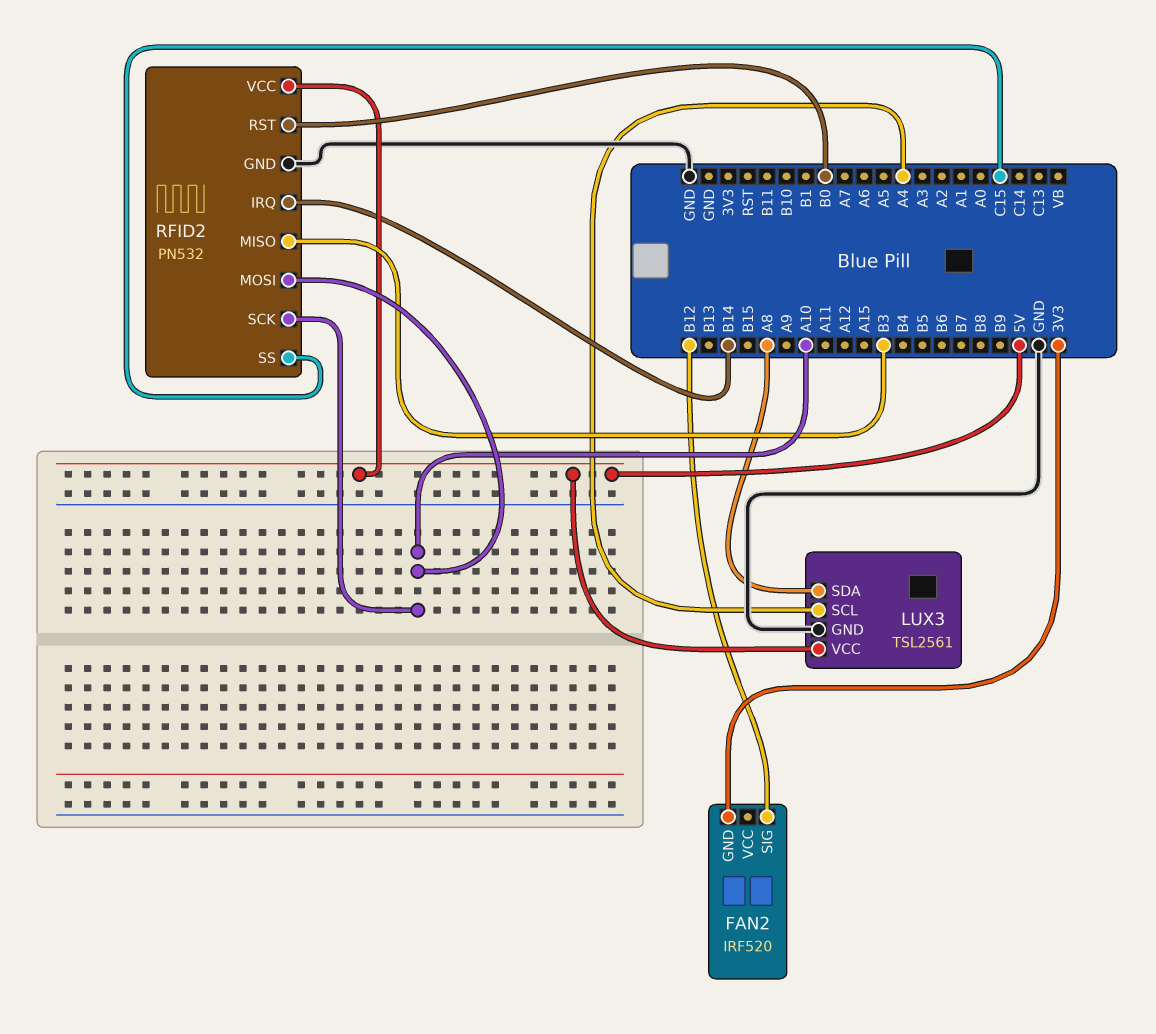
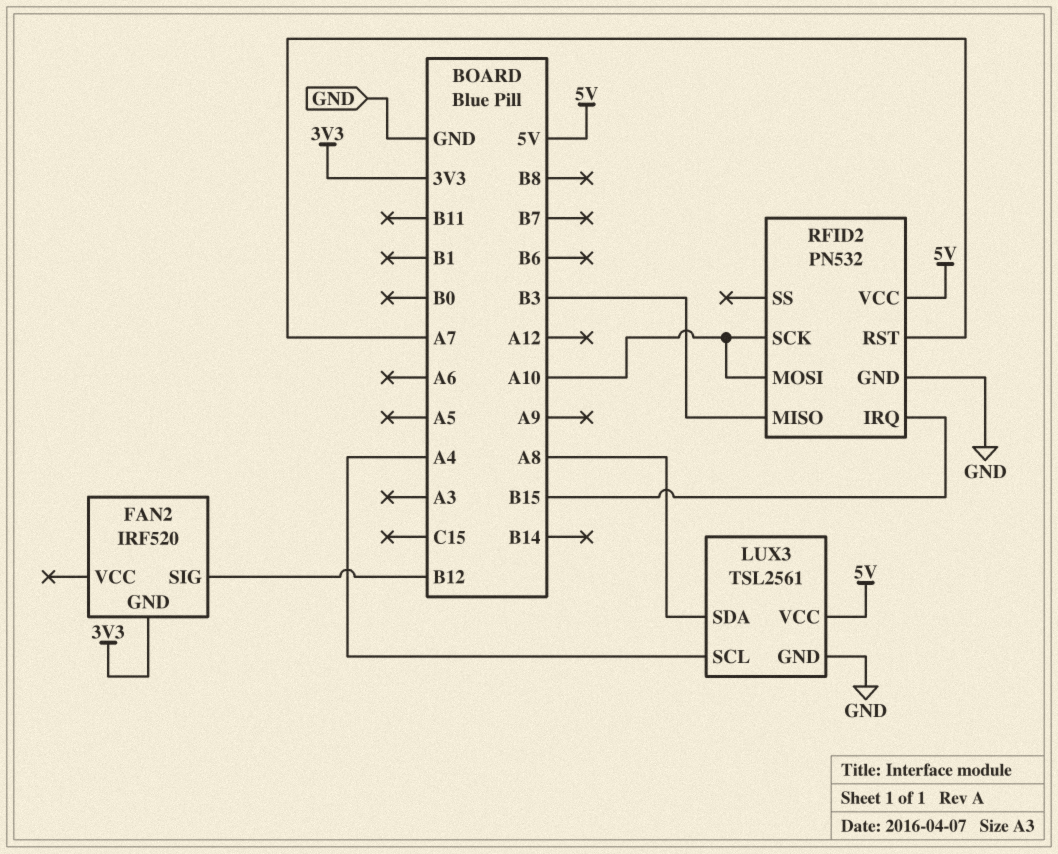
RFID2 pin IRQ: B14 -> B15
RFID2 pin RST: B0 -> A7
RFID2 pin SS: C15 -> none

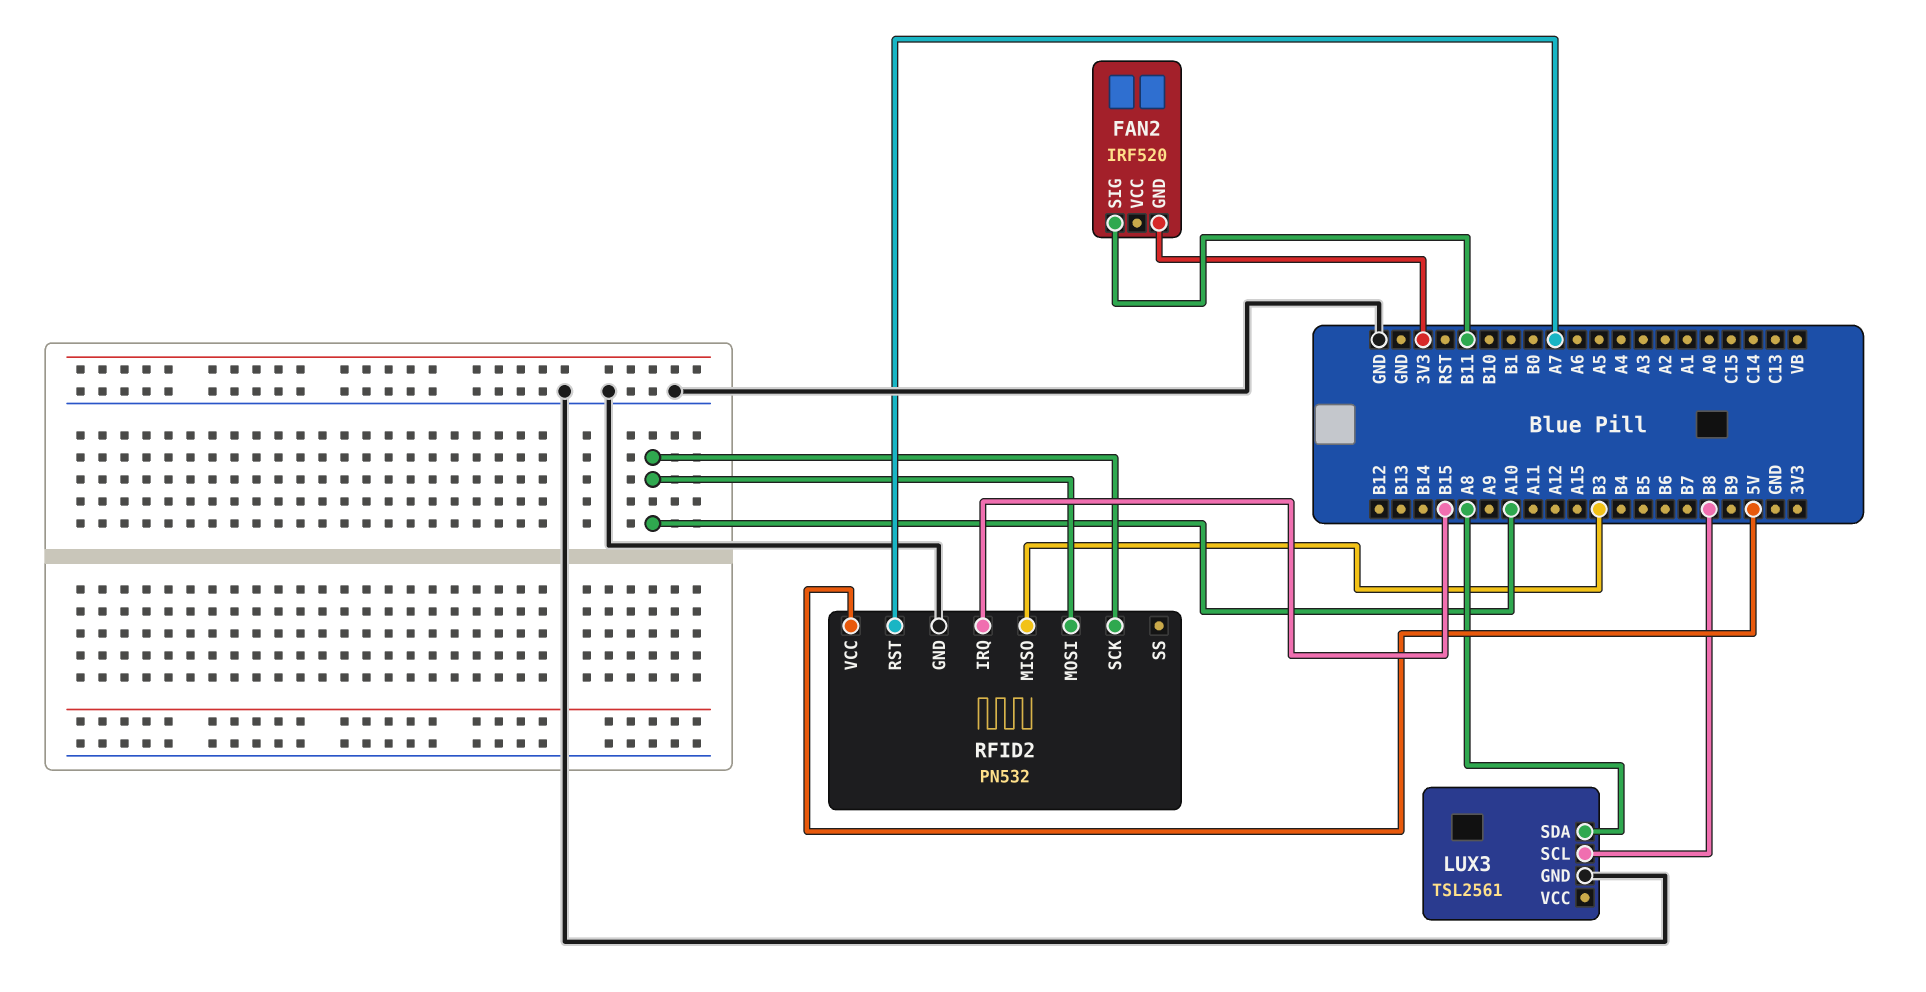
FAN2 pin SIG: B12 -> B11
LUX3 pin SCL: A4 -> B8
LUX3 pin VCC: 5V -> none

